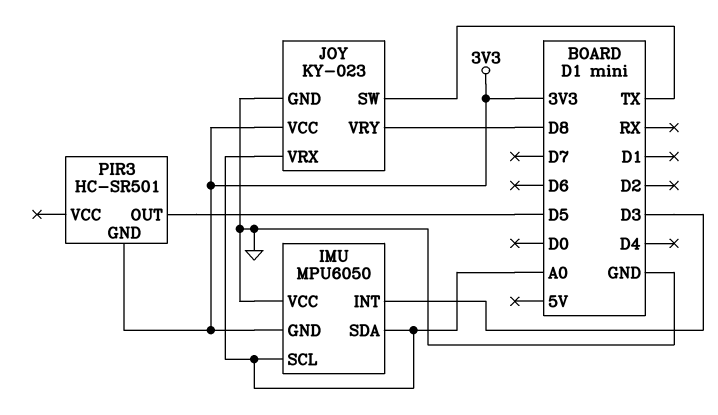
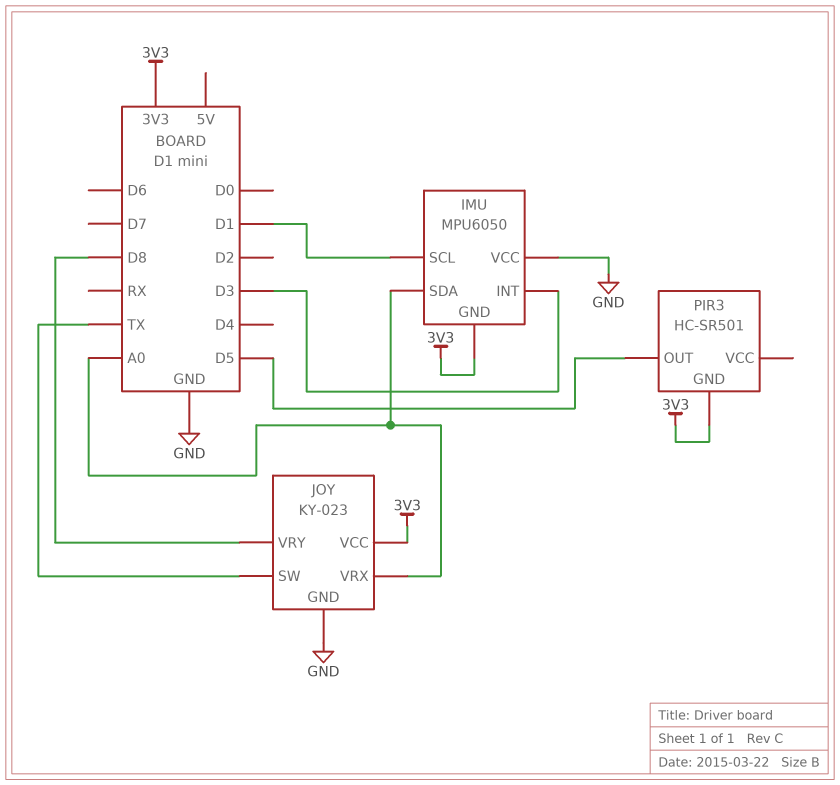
IMU pin SCL: A0 -> D1

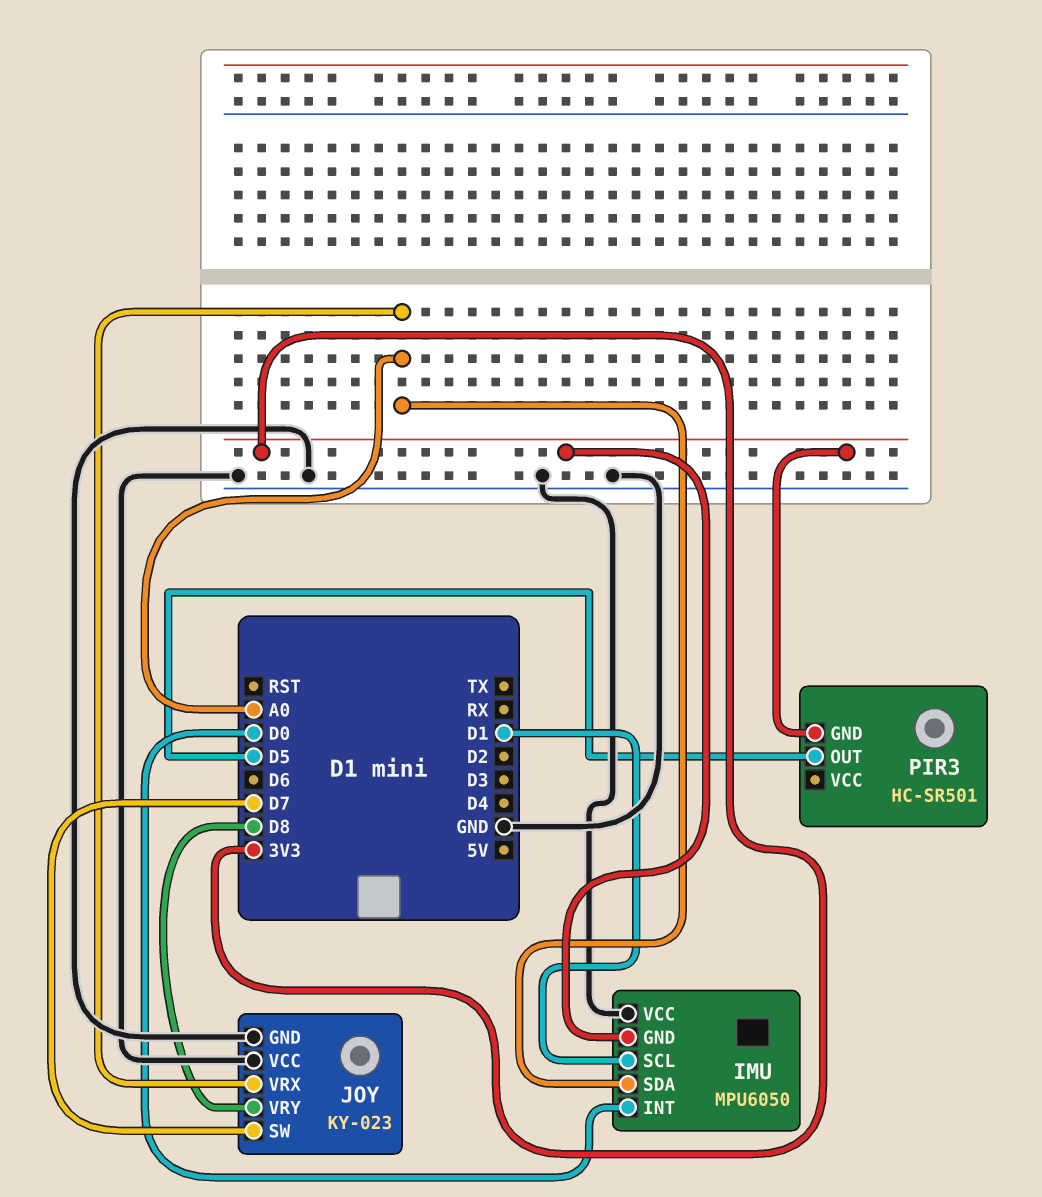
IMU pin INT: D3 -> D0
JOY pin SW: TX -> D7
JOY pin VCC: 3V3 -> GND

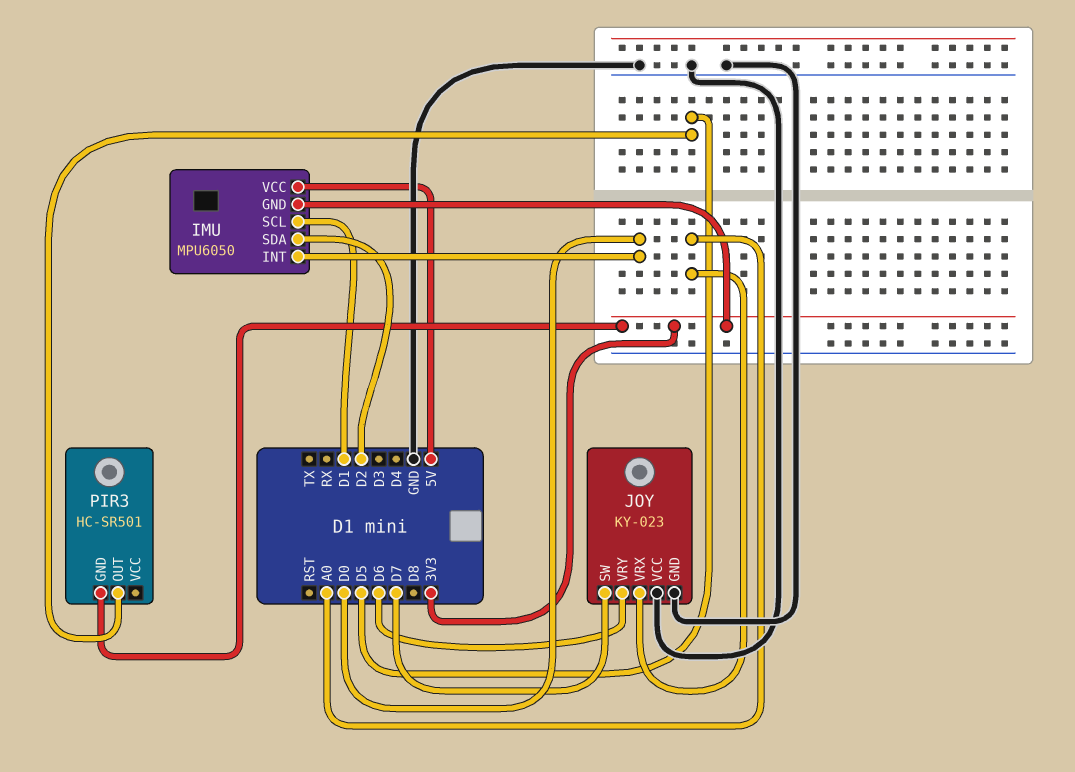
IMU pin SDA: A0 -> D2
IMU pin VCC: GND -> 5V
JOY pin VRY: D8 -> D6

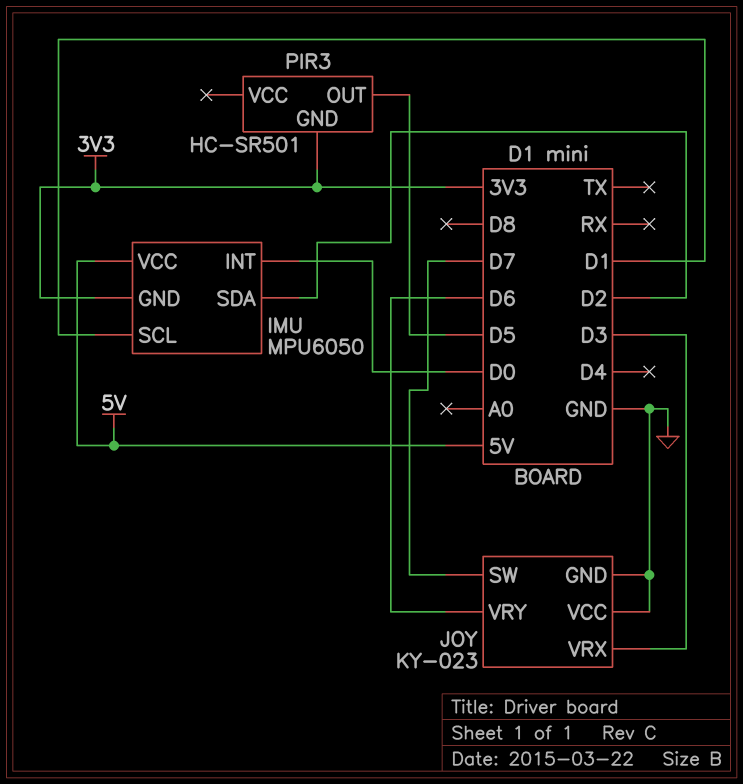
JOY pin VRX: A0 -> D3

